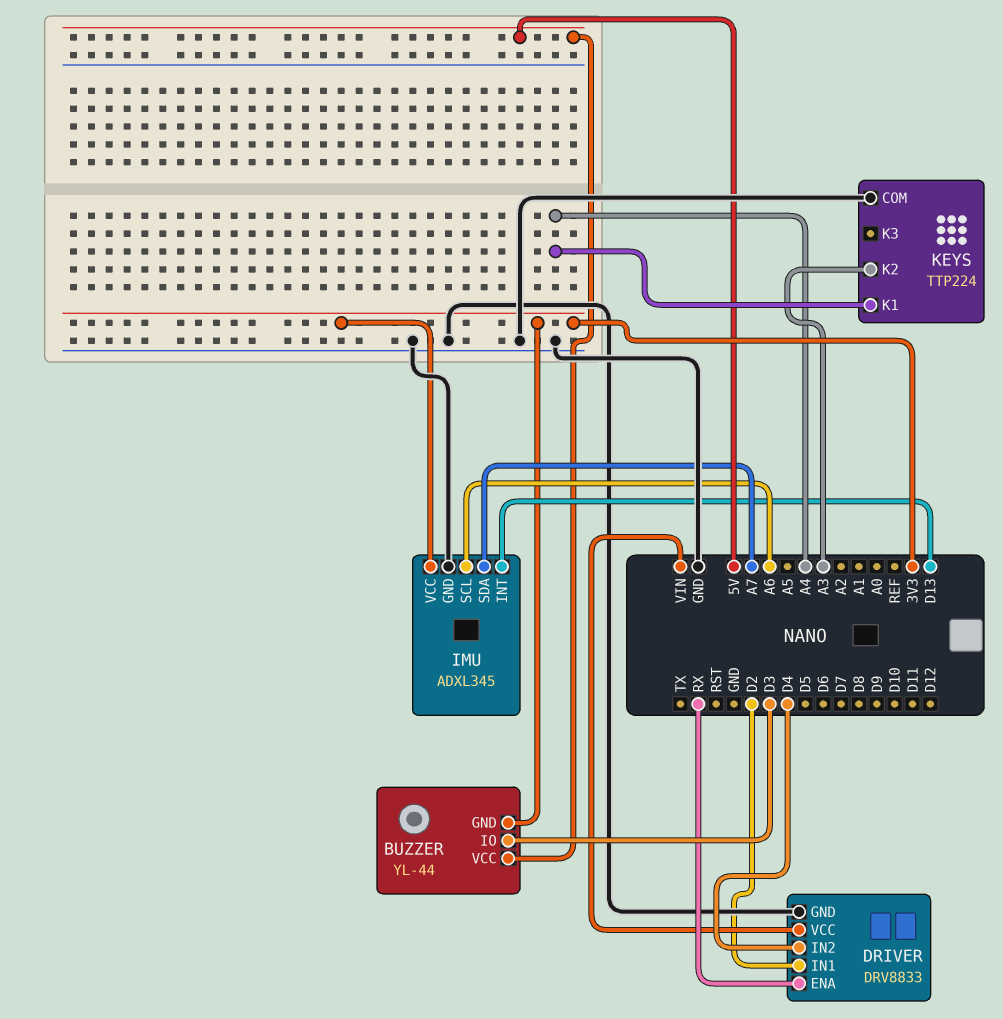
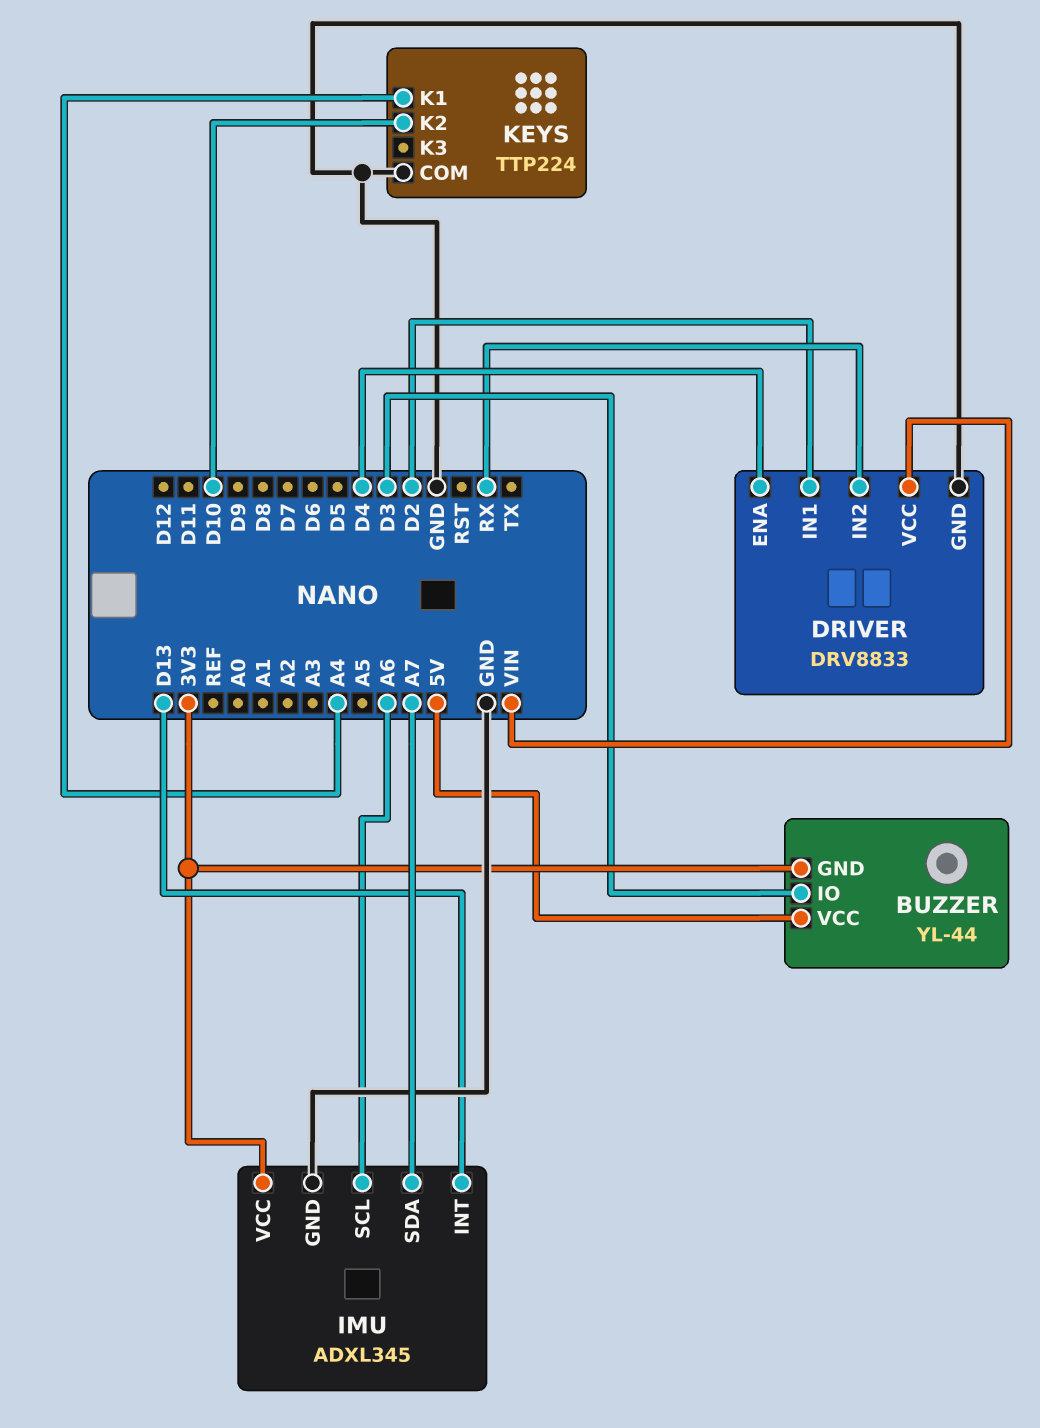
DRIVER pin ENA: RX -> D4
DRIVER pin IN2: D4 -> RX
KEYS pin K2: A3 -> D10

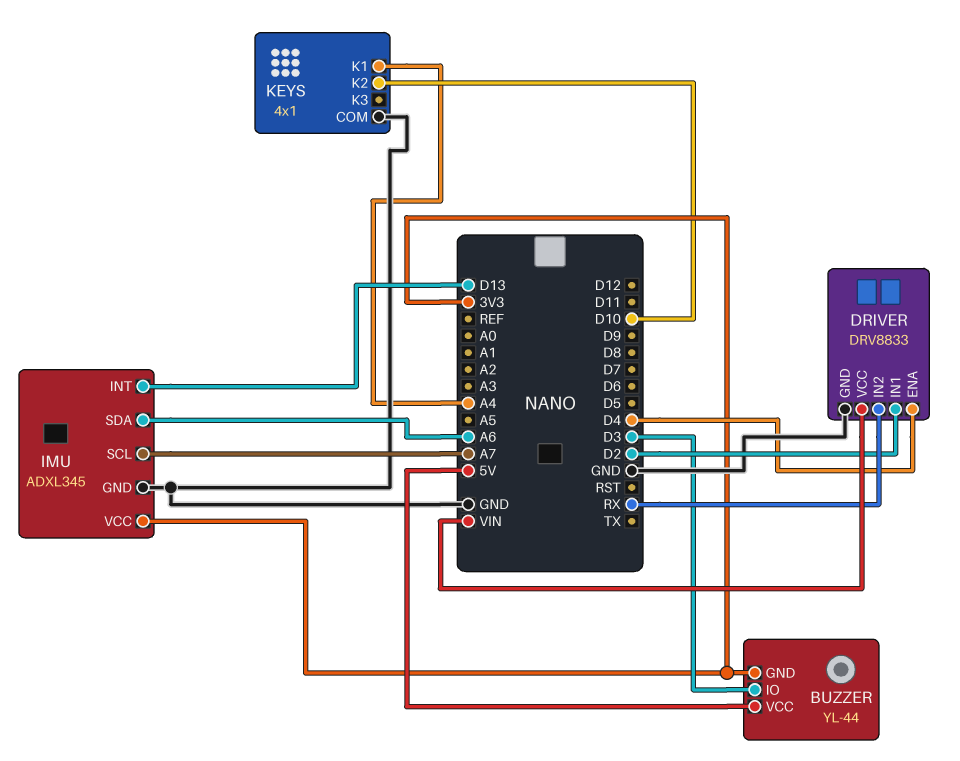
IMU pin SCL: A6 -> A7
IMU pin SDA: A7 -> A6
KEYS: TTP224 -> 4x1

